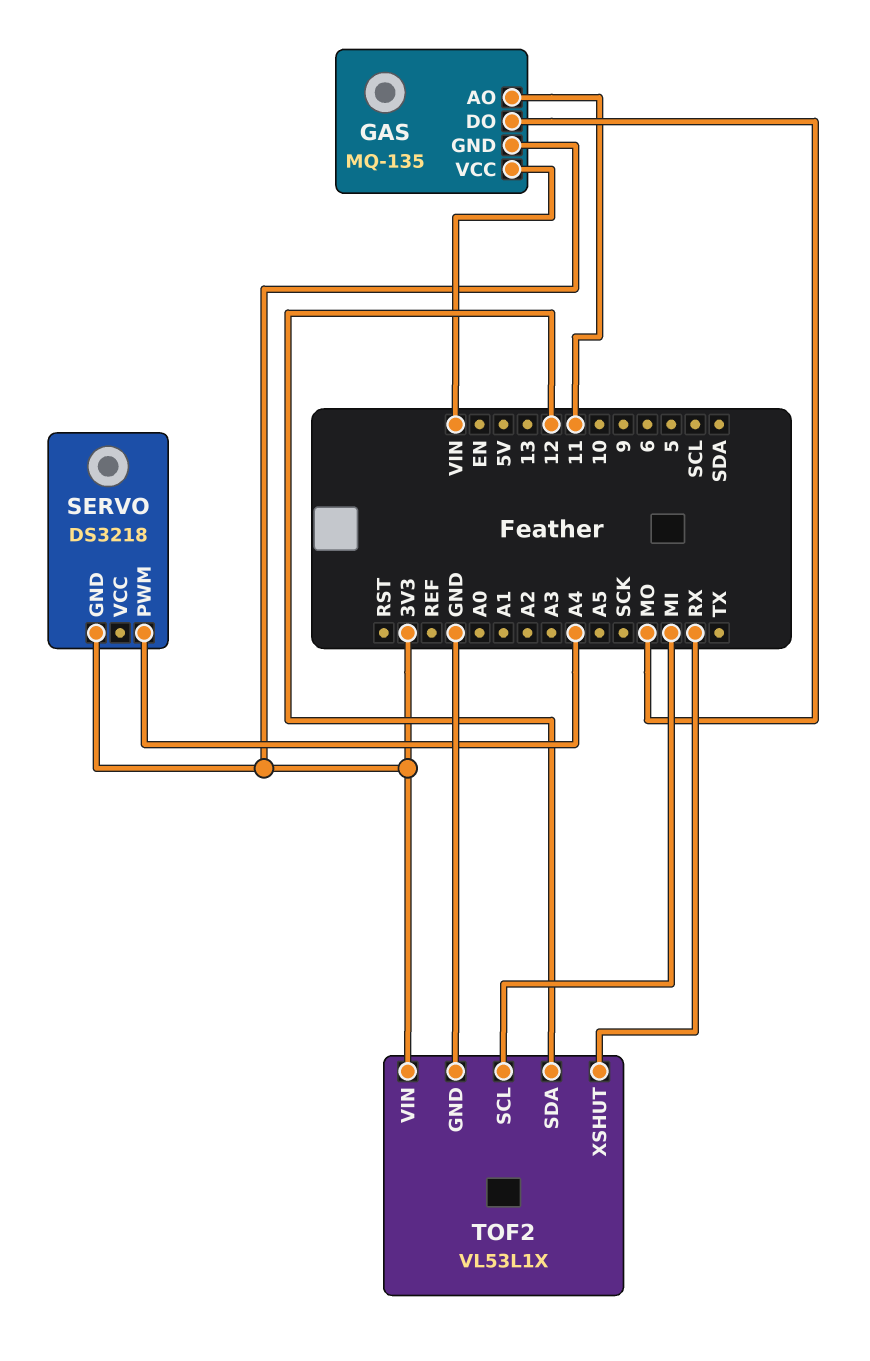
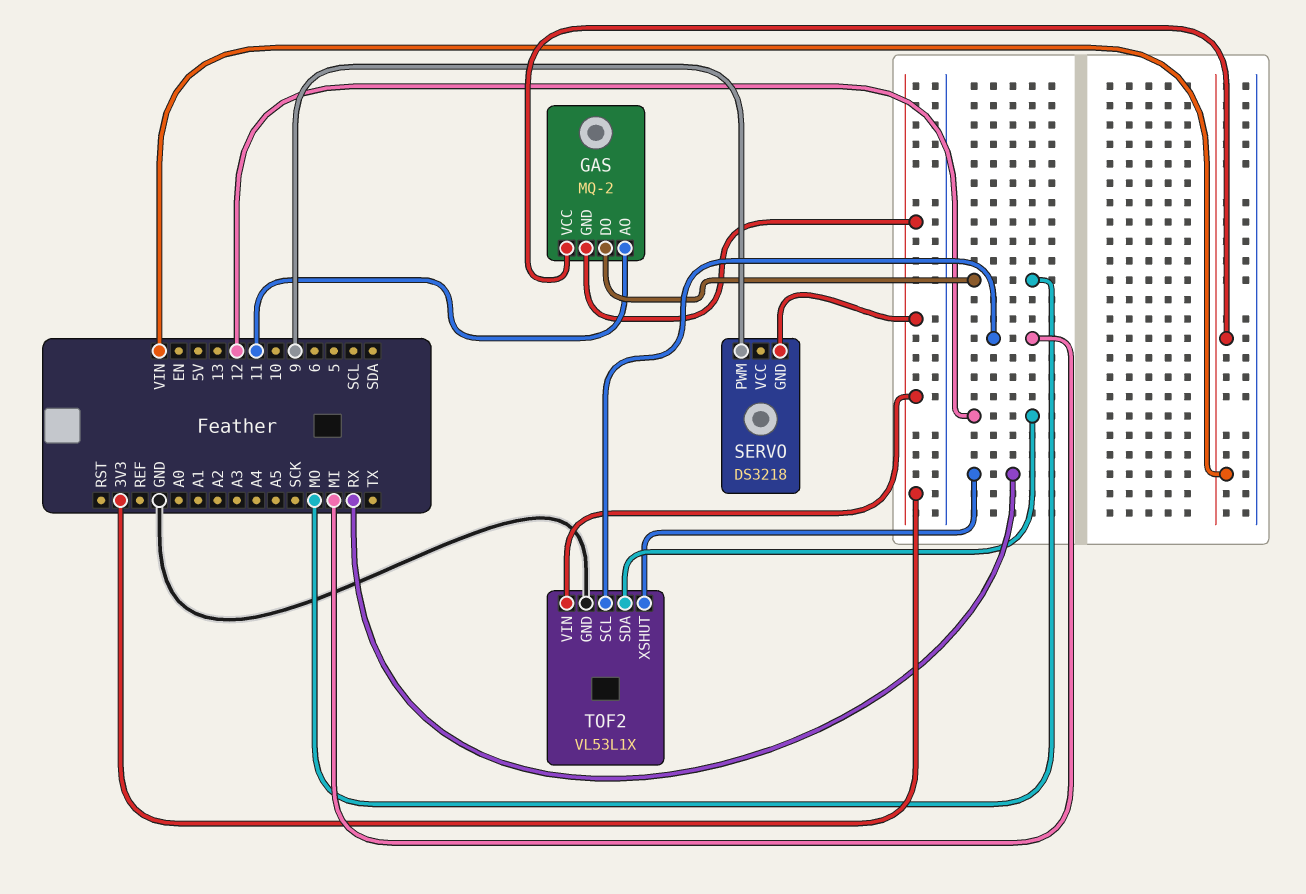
GAS: MQ-135 -> MQ-2
SERVO pin PWM: A4 -> 9

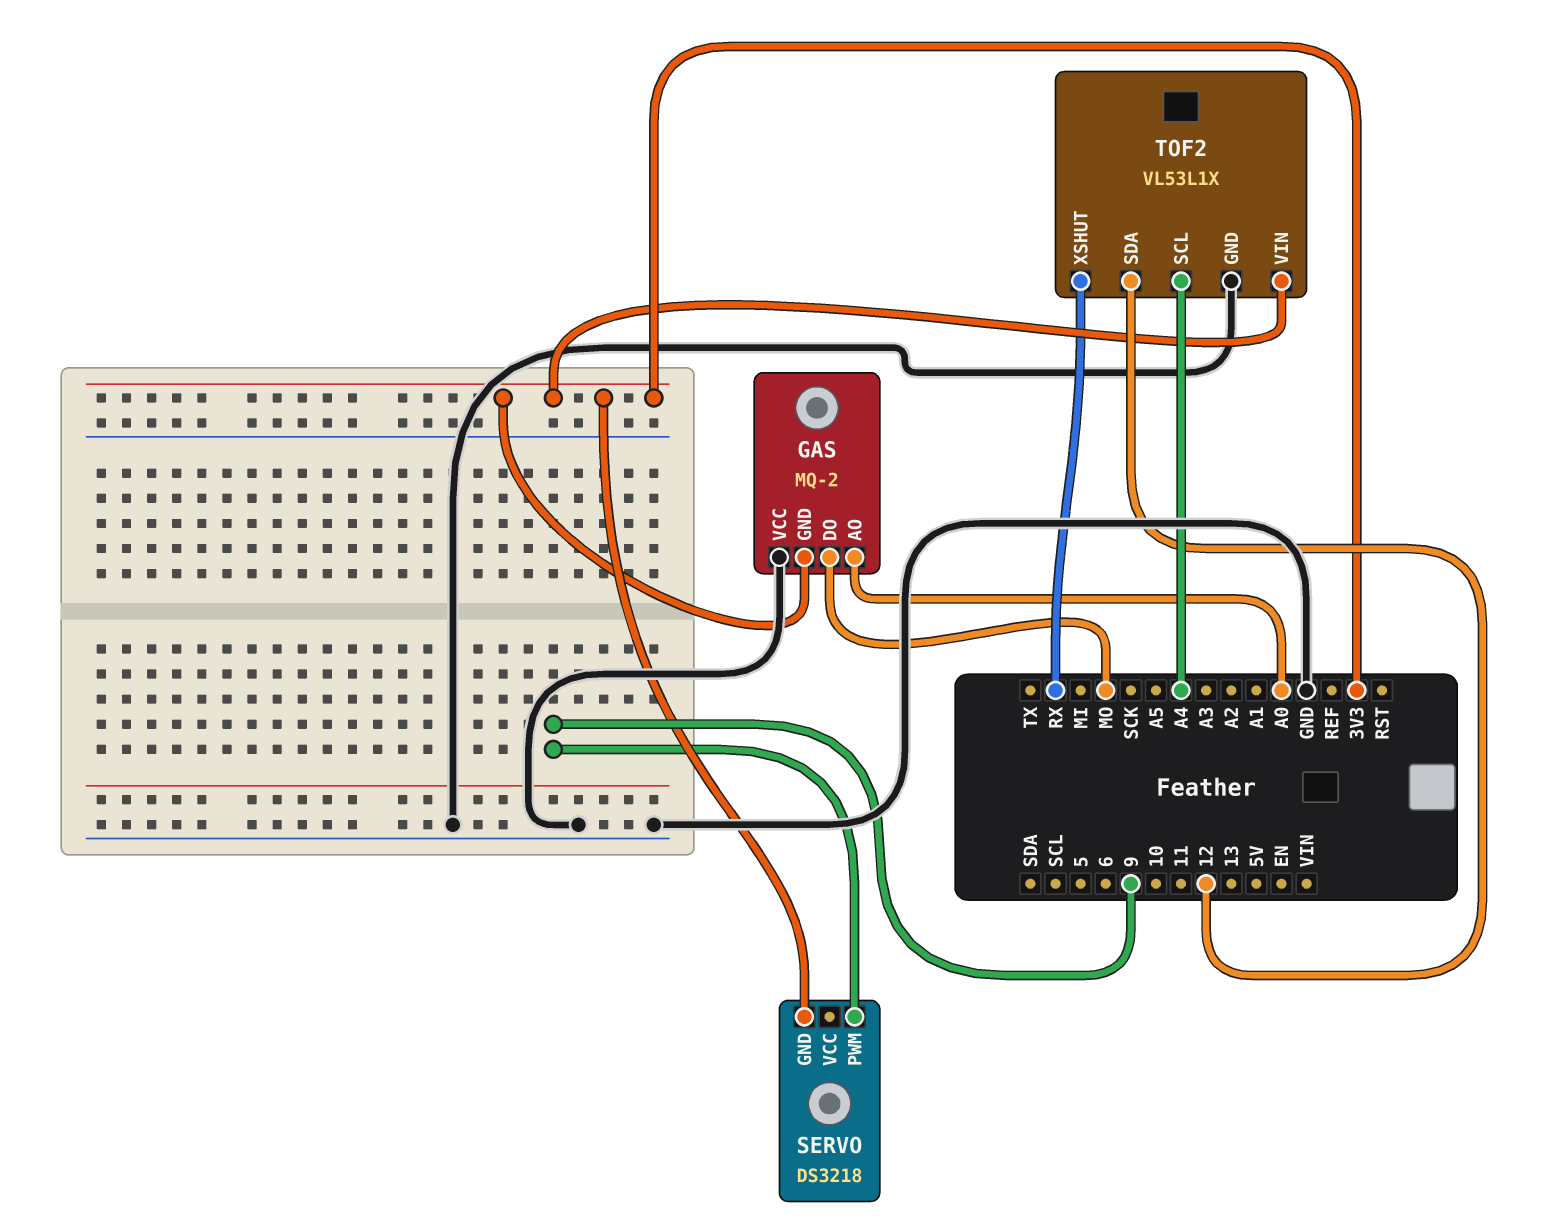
GAS pin AO: 11 -> A0
GAS pin VCC: VIN -> GND
TOF2 pin SCL: MI -> A4

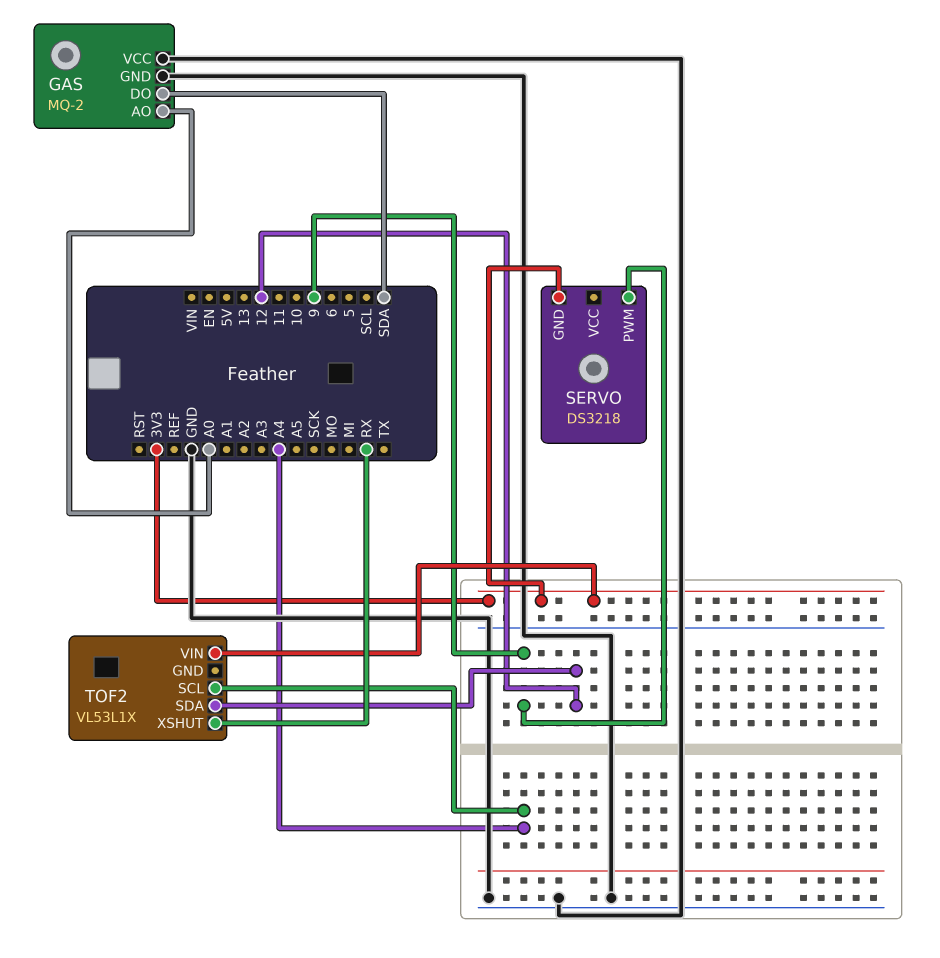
GAS pin DO: MO -> SDA
GAS pin GND: 3V3 -> GND
TOF2 pin GND: GND -> none

